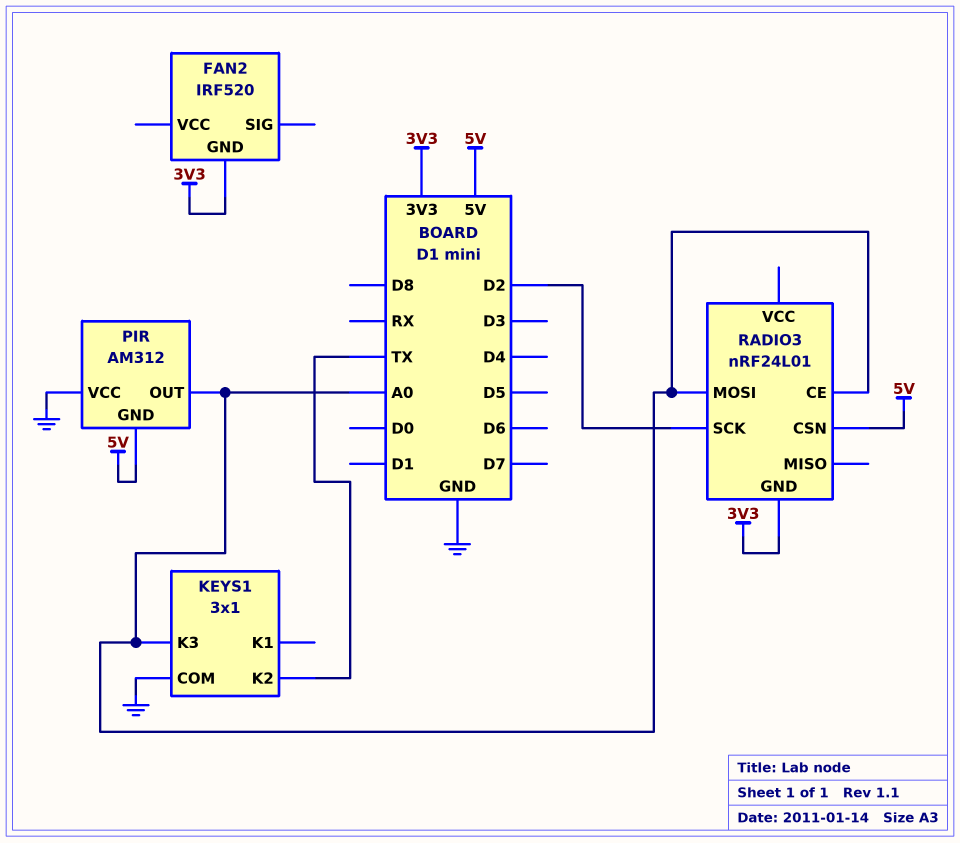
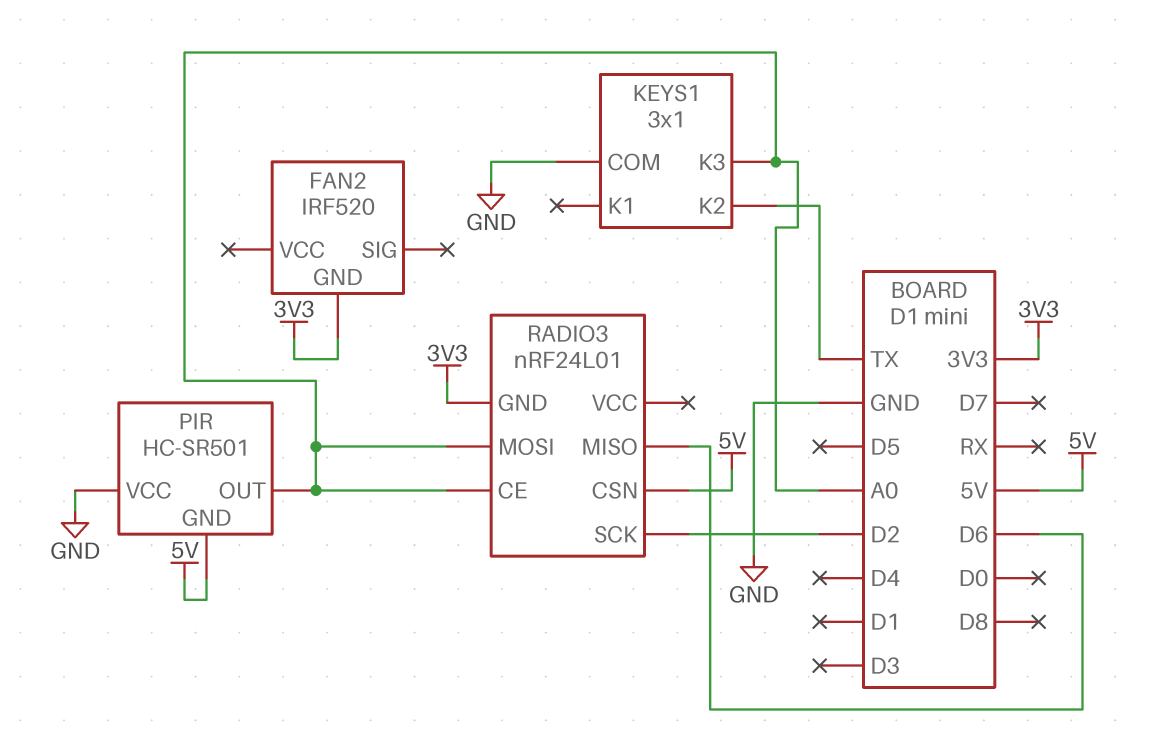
PIR: AM312 -> HC-SR501
RADIO3 pin MISO: none -> D6

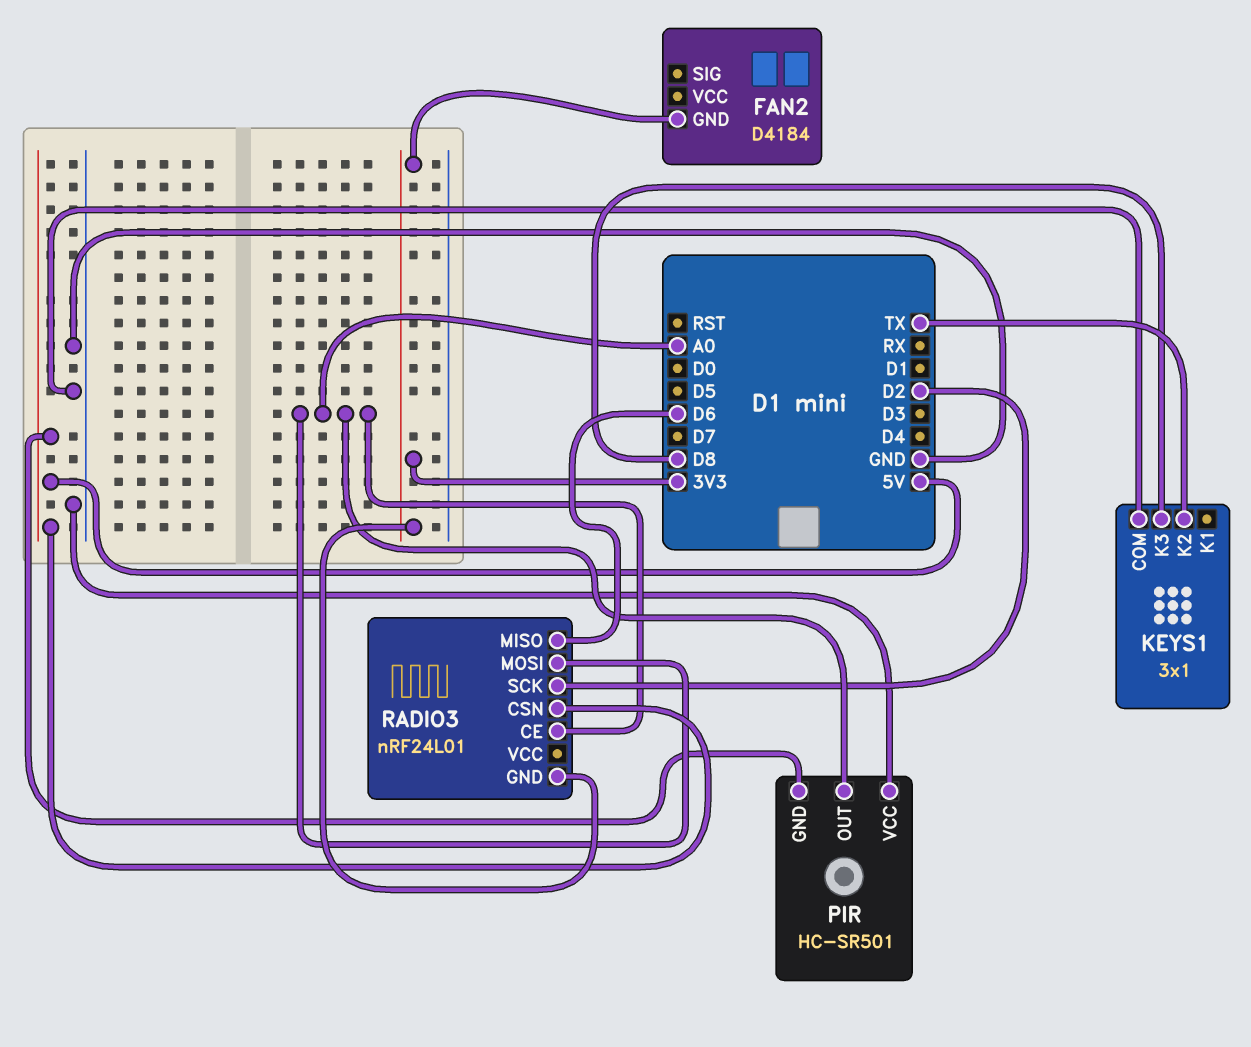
FAN2: IRF520 -> D4184
KEYS1 pin K3: A0 -> D8

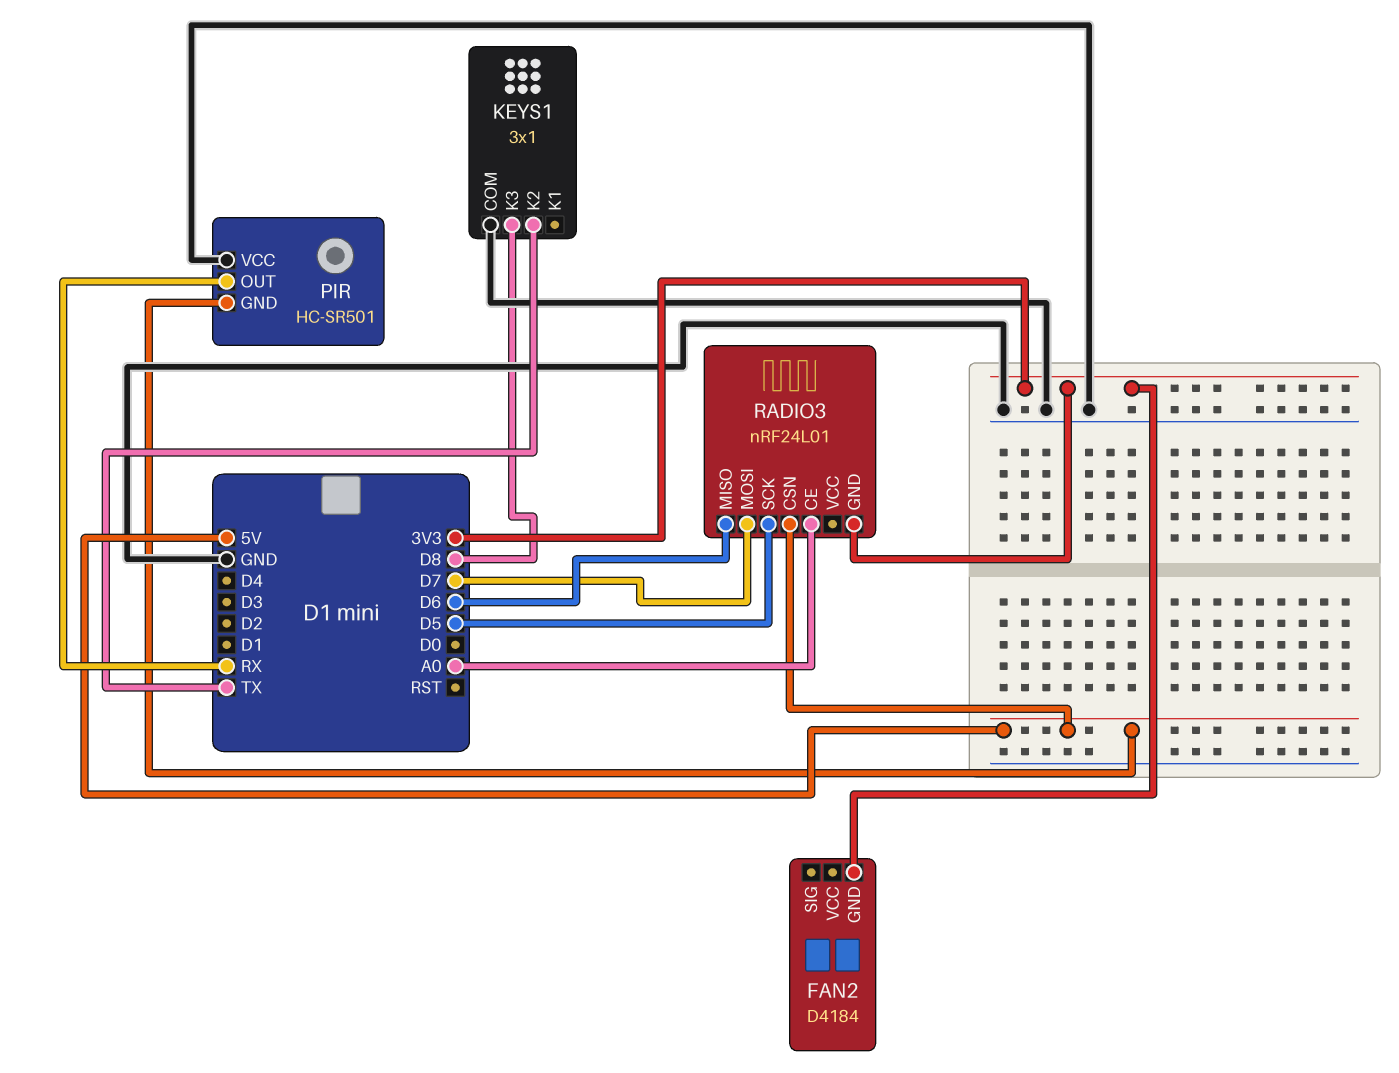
PIR pin OUT: A0 -> RX
RADIO3 pin MOSI: A0 -> D7
RADIO3 pin SCK: D2 -> D5

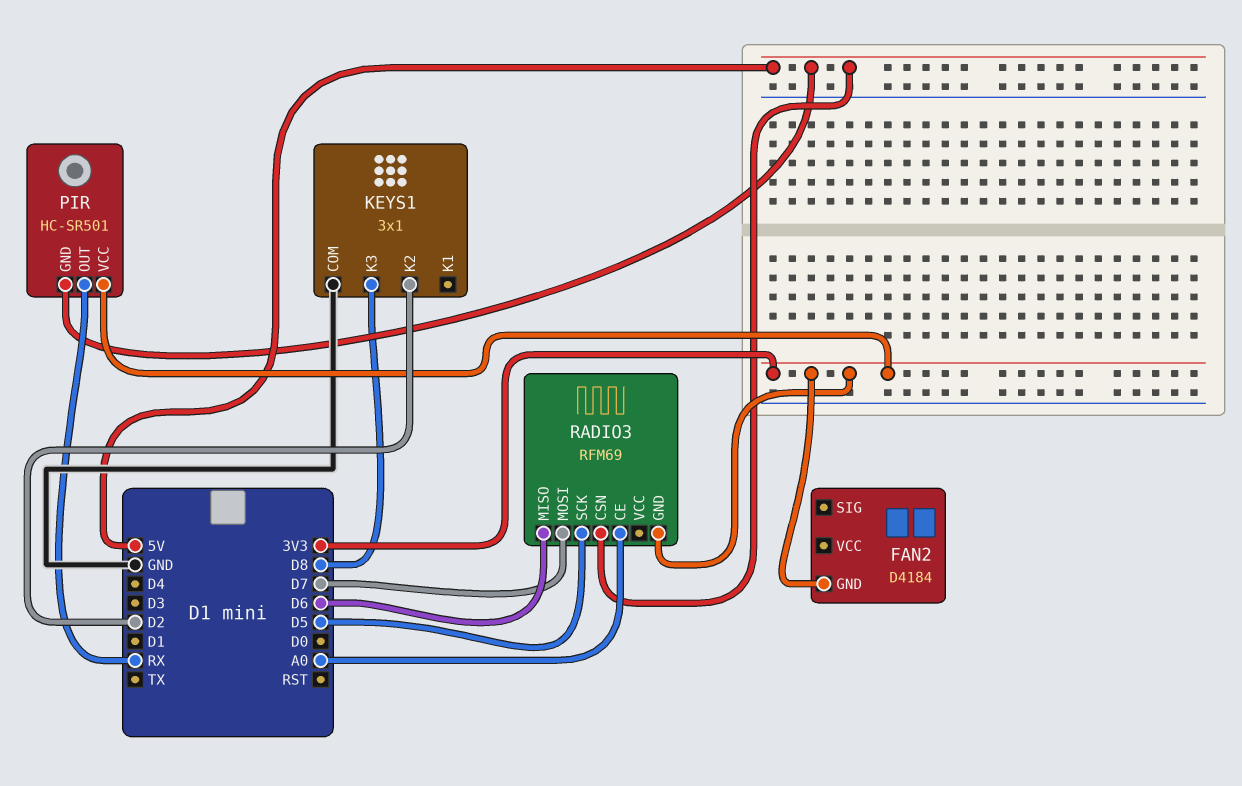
KEYS1 pin K2: TX -> D2
PIR pin VCC: GND -> 3V3
RADIO3: nRF24L01 -> RFM69

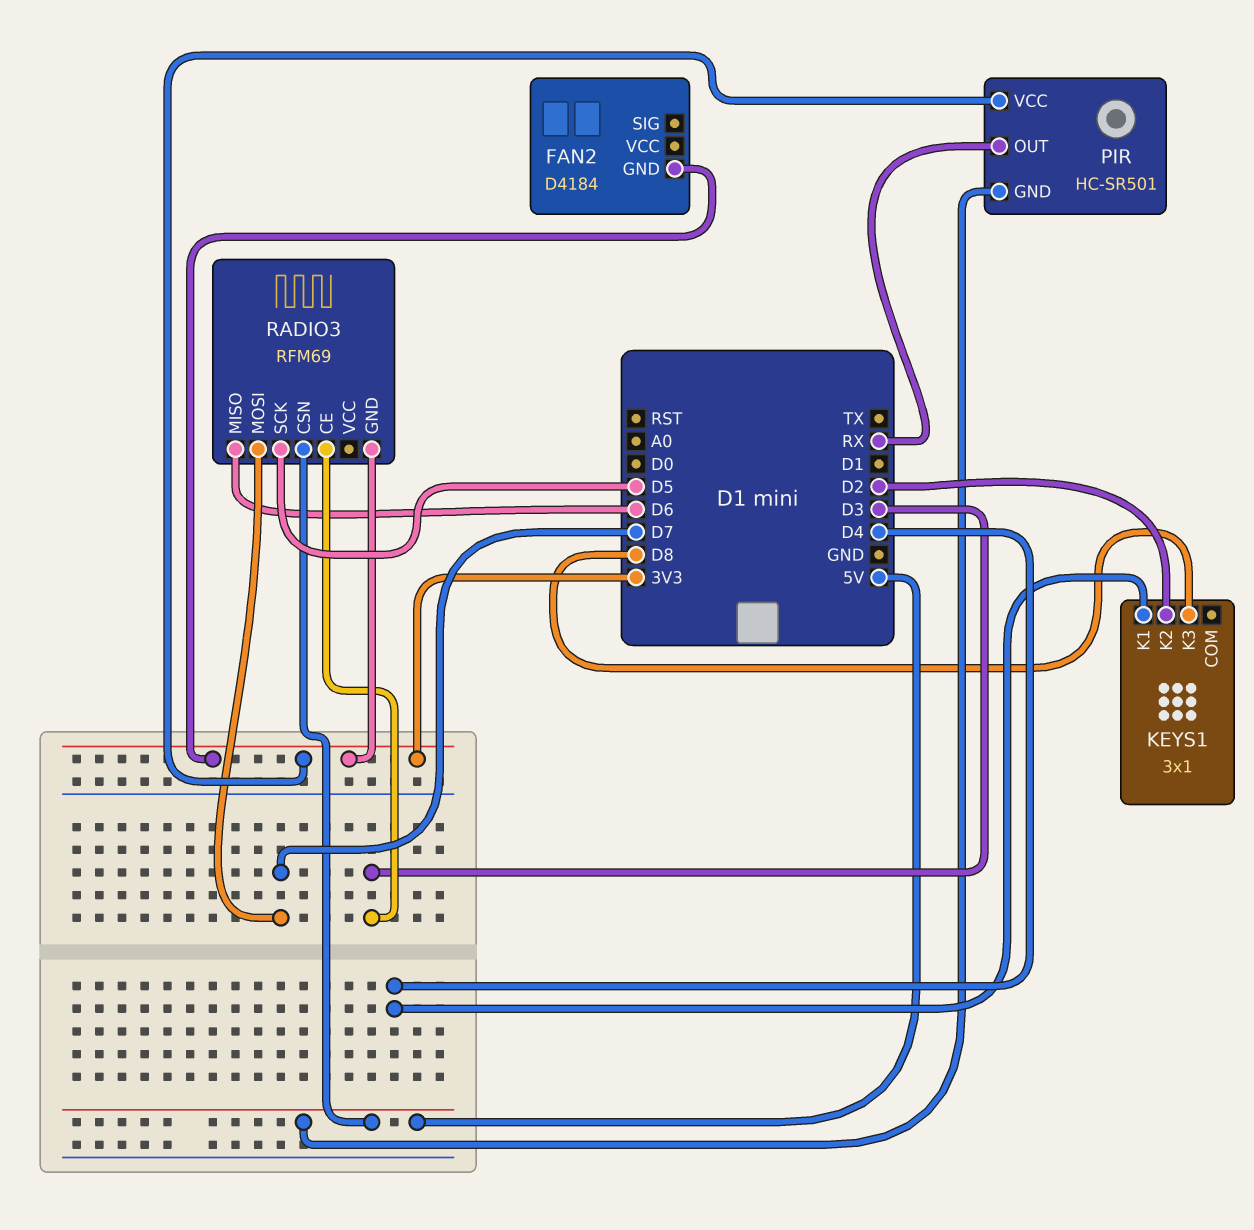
KEYS1 pin COM: GND -> none
KEYS1 pin K1: none -> D4
RADIO3 pin CE: A0 -> D3

